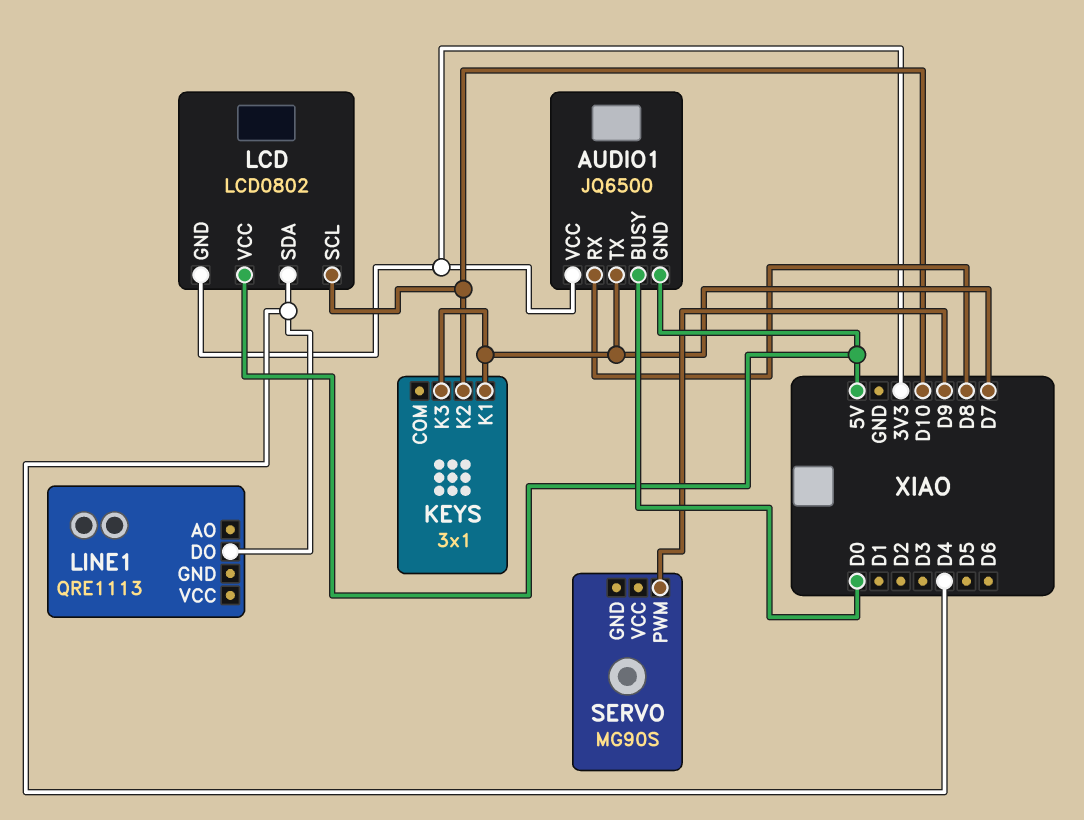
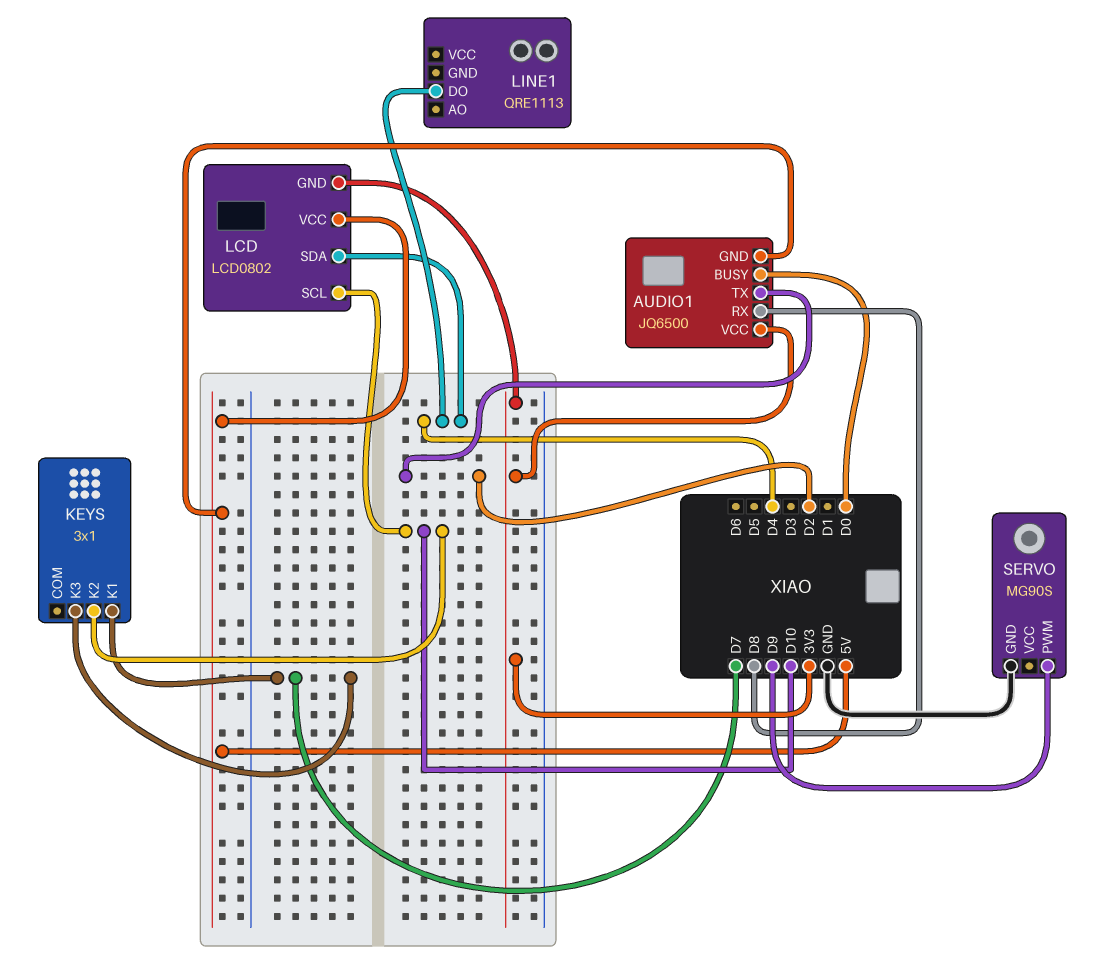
AUDIO1 pin TX: D7 -> D2
SERVO pin GND: none -> GND

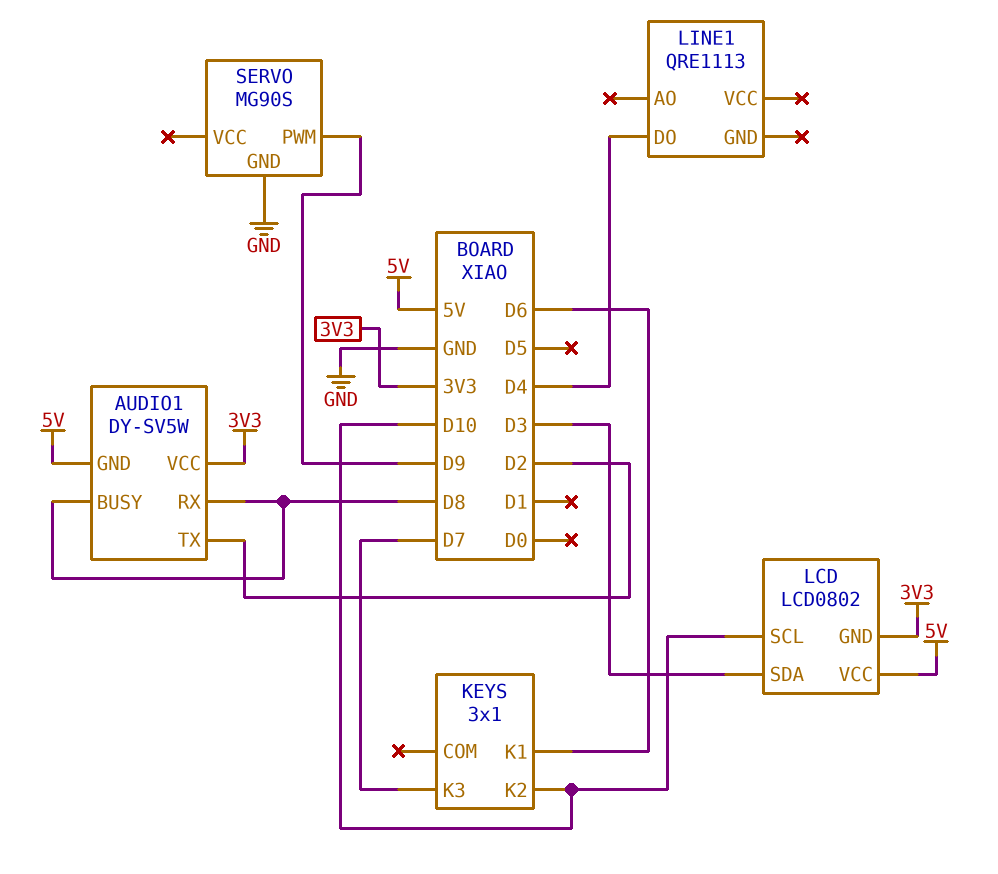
AUDIO1: JQ6500 -> DY-SV5W
AUDIO1 pin BUSY: D0 -> D8
KEYS pin K1: D7 -> D6
LCD pin SDA: D4 -> D3

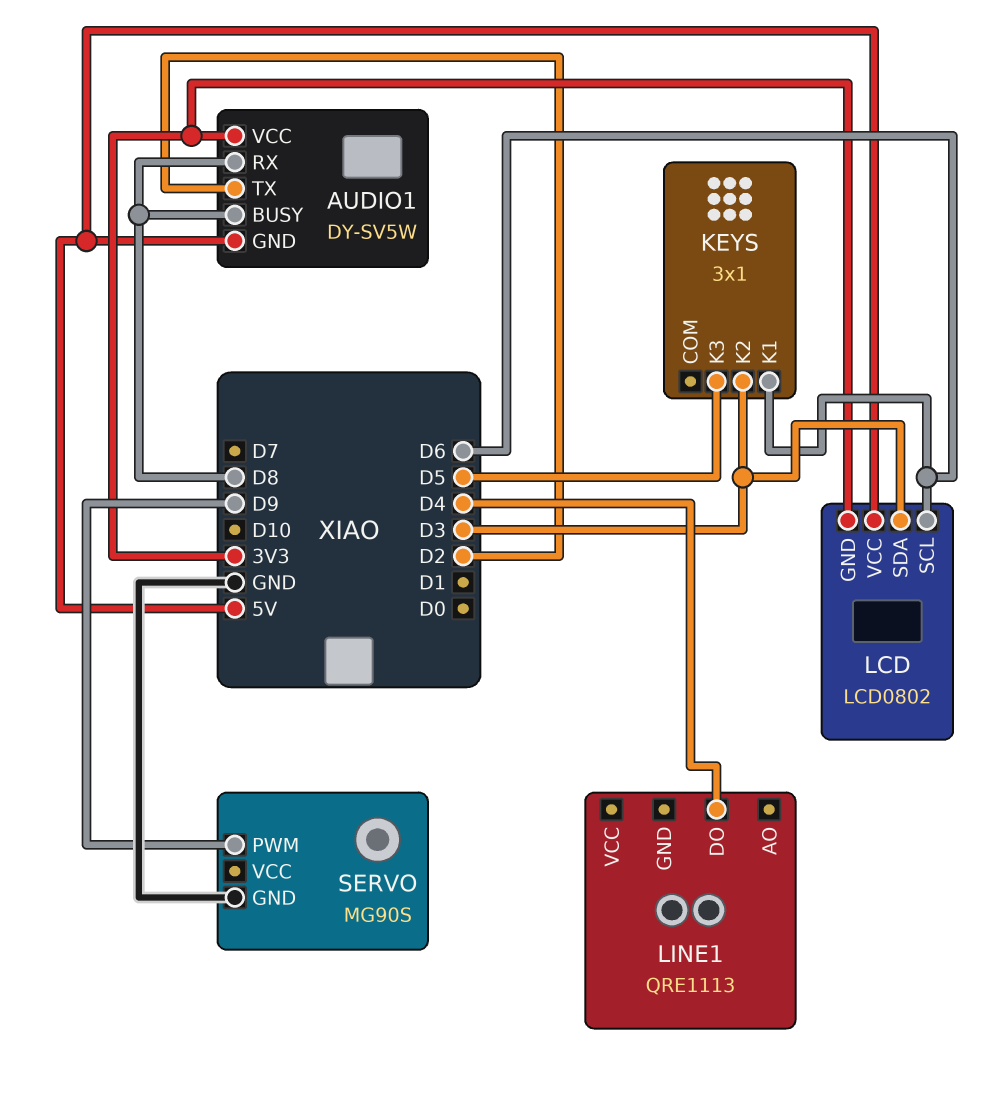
KEYS pin K2: D10 -> D3
KEYS pin K3: D7 -> D5
LCD pin SCL: D10 -> D6

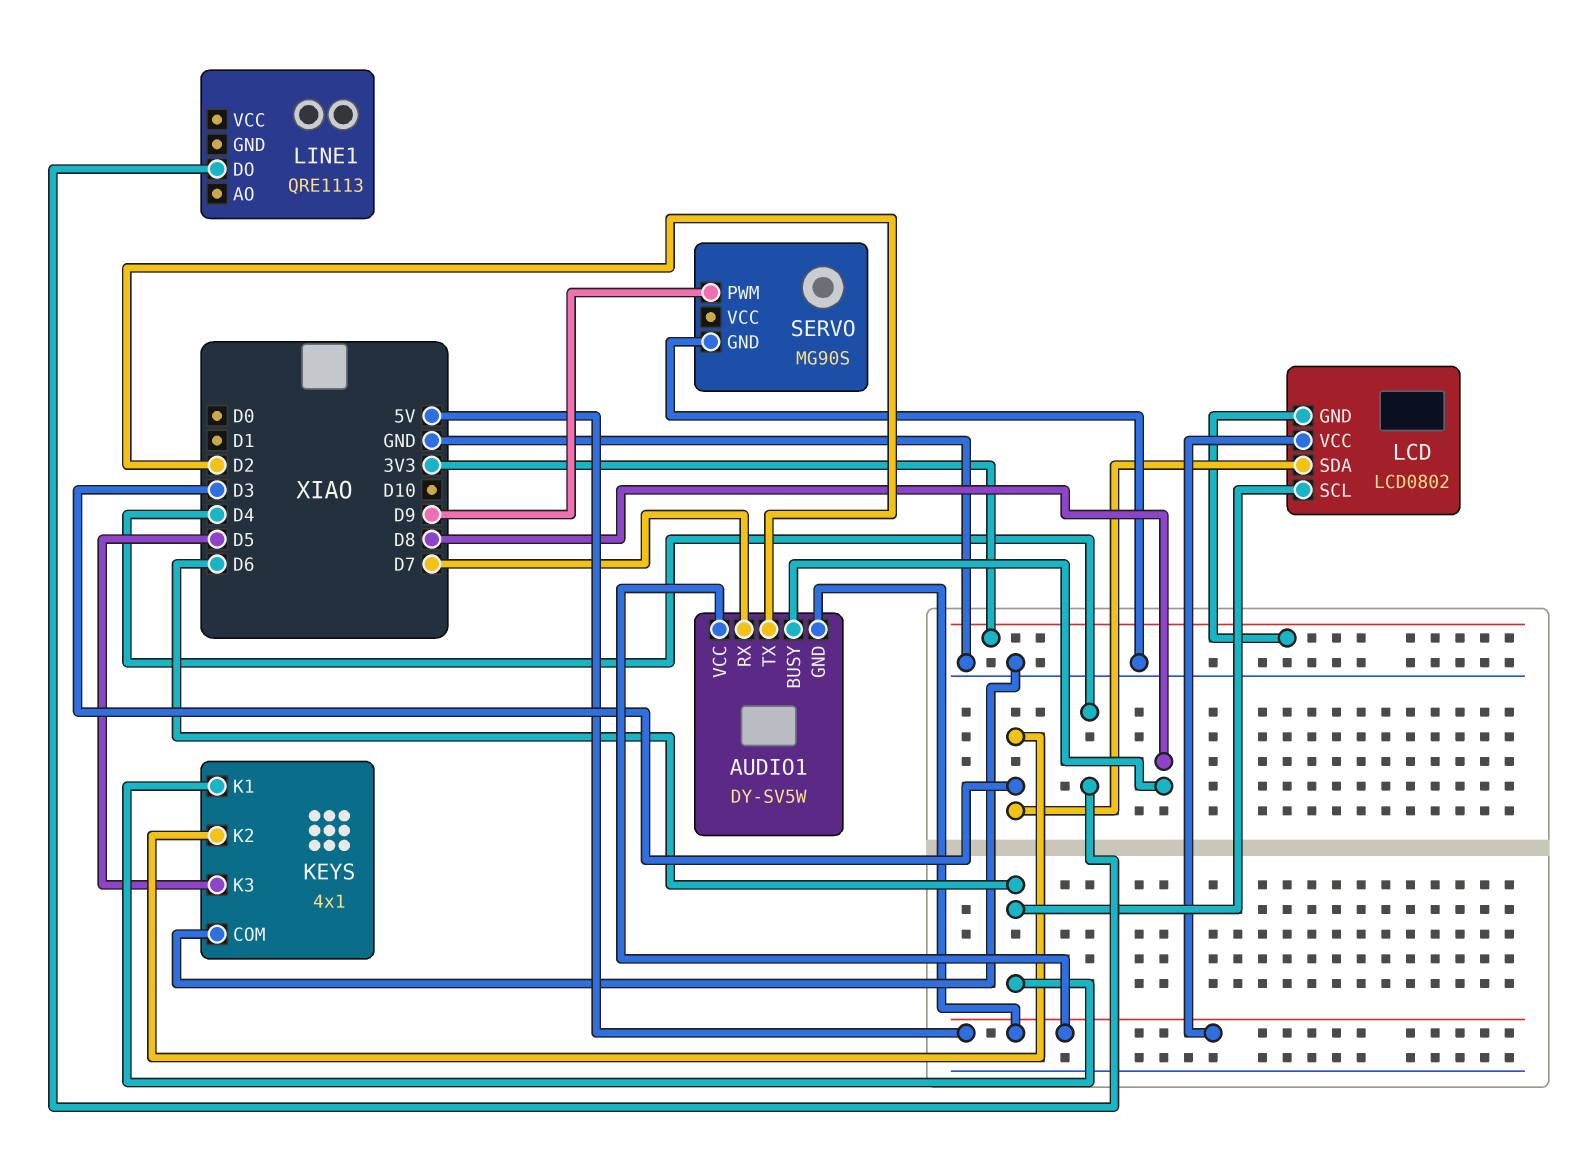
AUDIO1 pin RX: D8 -> D7
AUDIO1 pin VCC: 3V3 -> 5V
KEYS: 3x1 -> 4x1
KEYS pin COM: none -> GND

